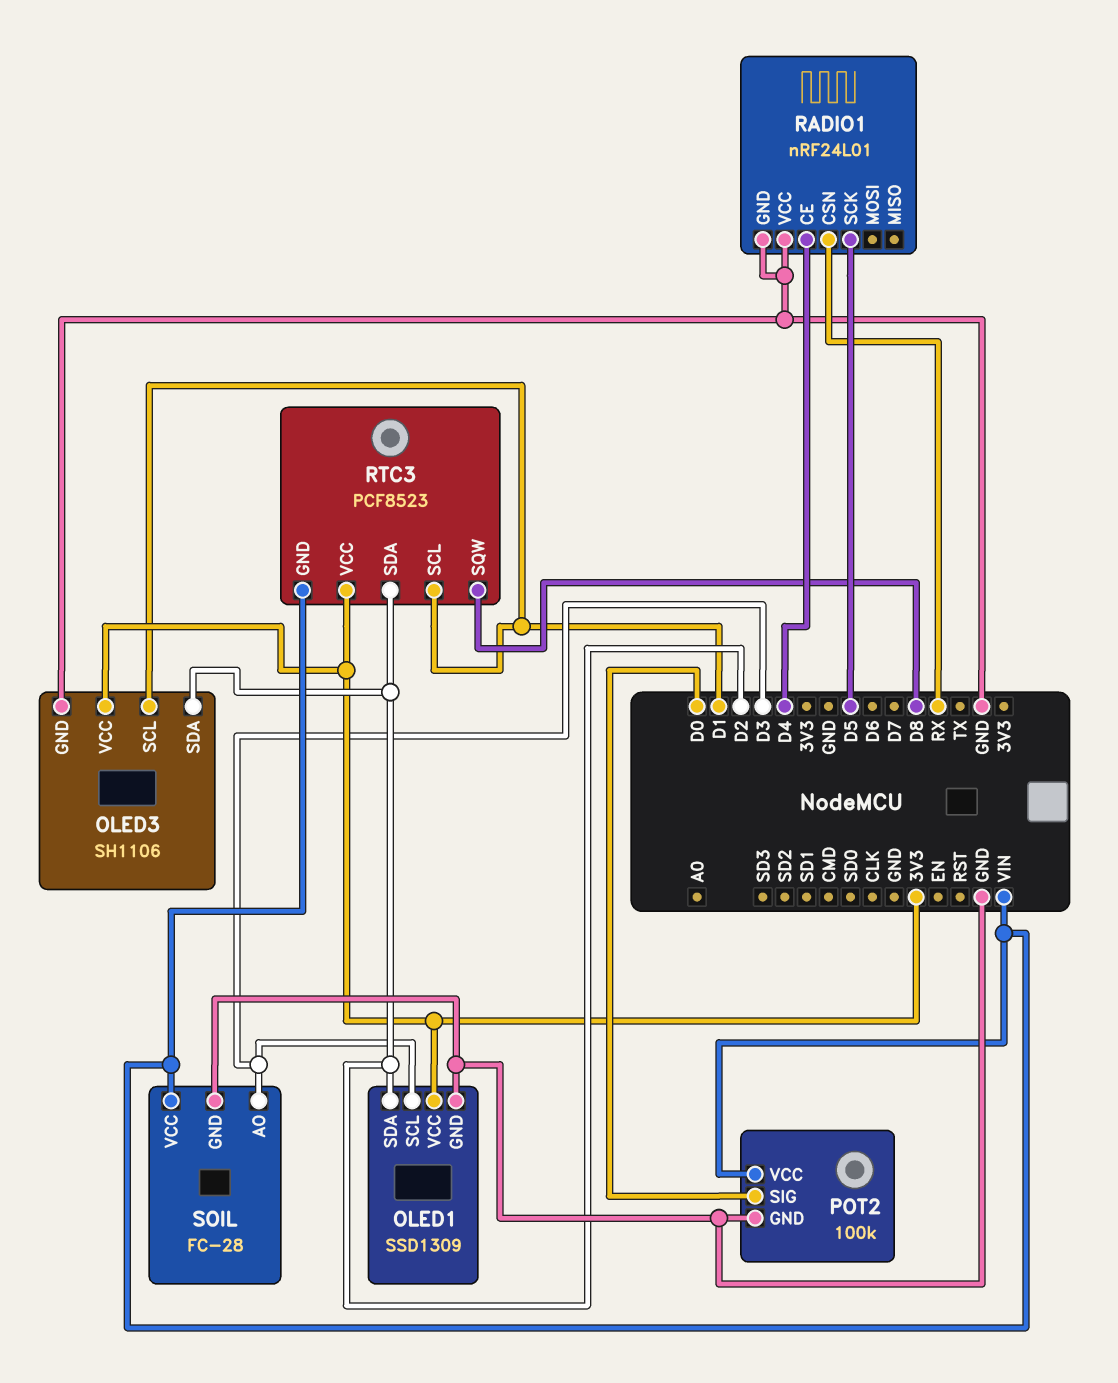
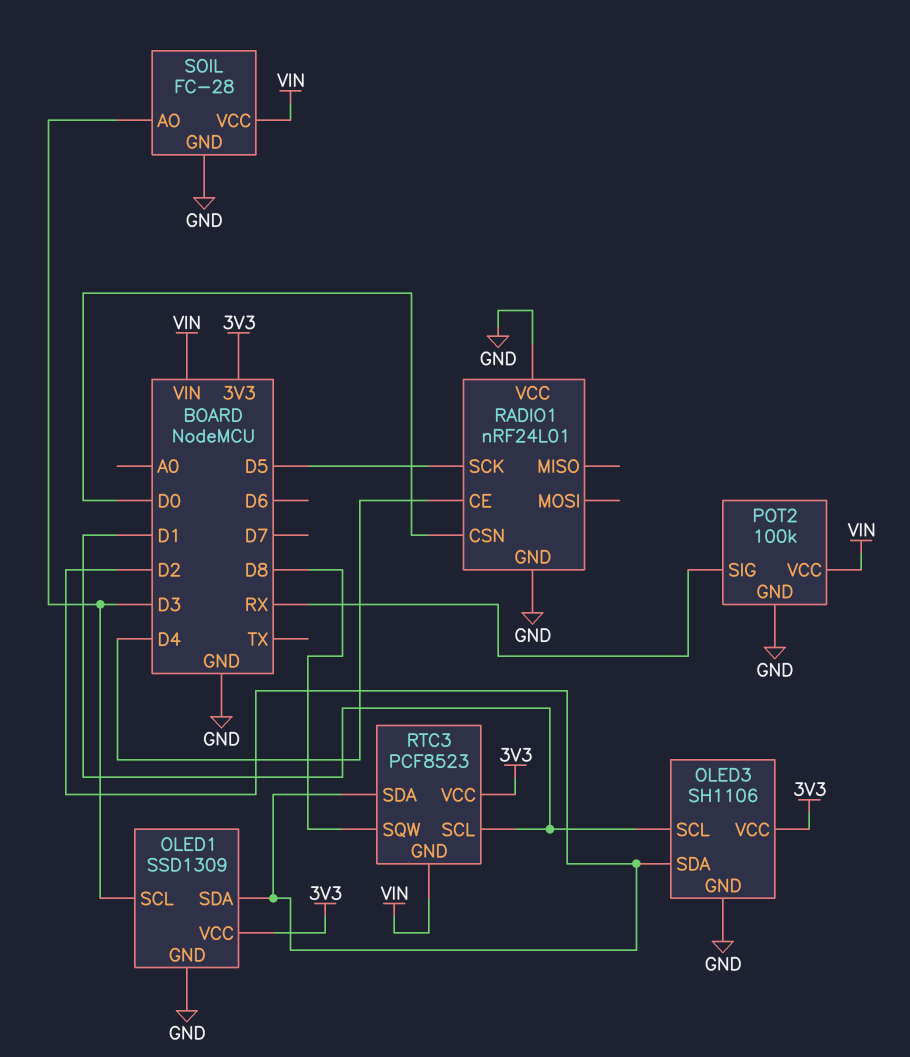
POT2 pin SIG: D0 -> RX
RADIO1 pin CSN: RX -> D0

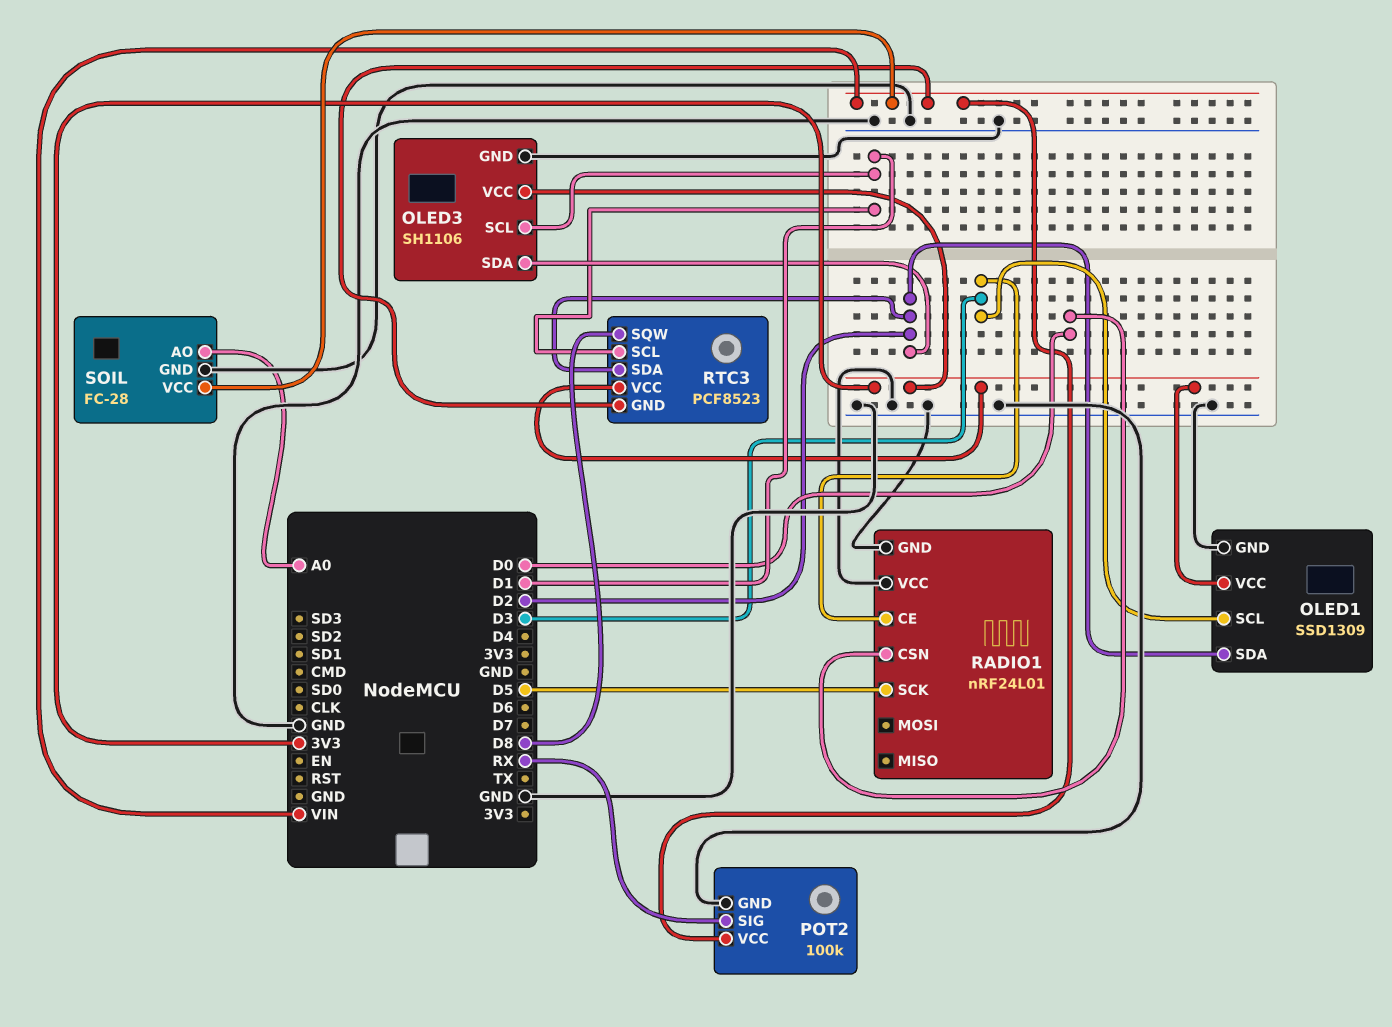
RADIO1 pin CE: D4 -> D3
SOIL pin AO: D3 -> A0

